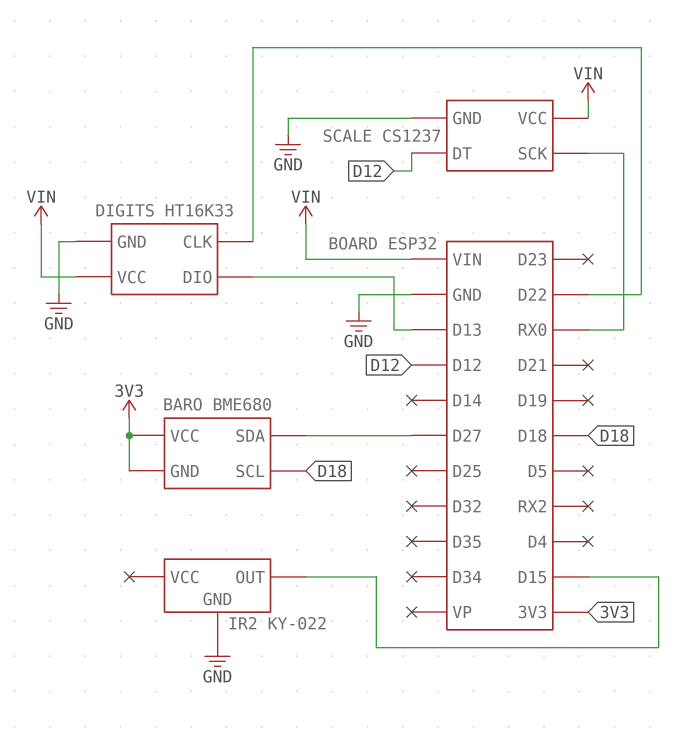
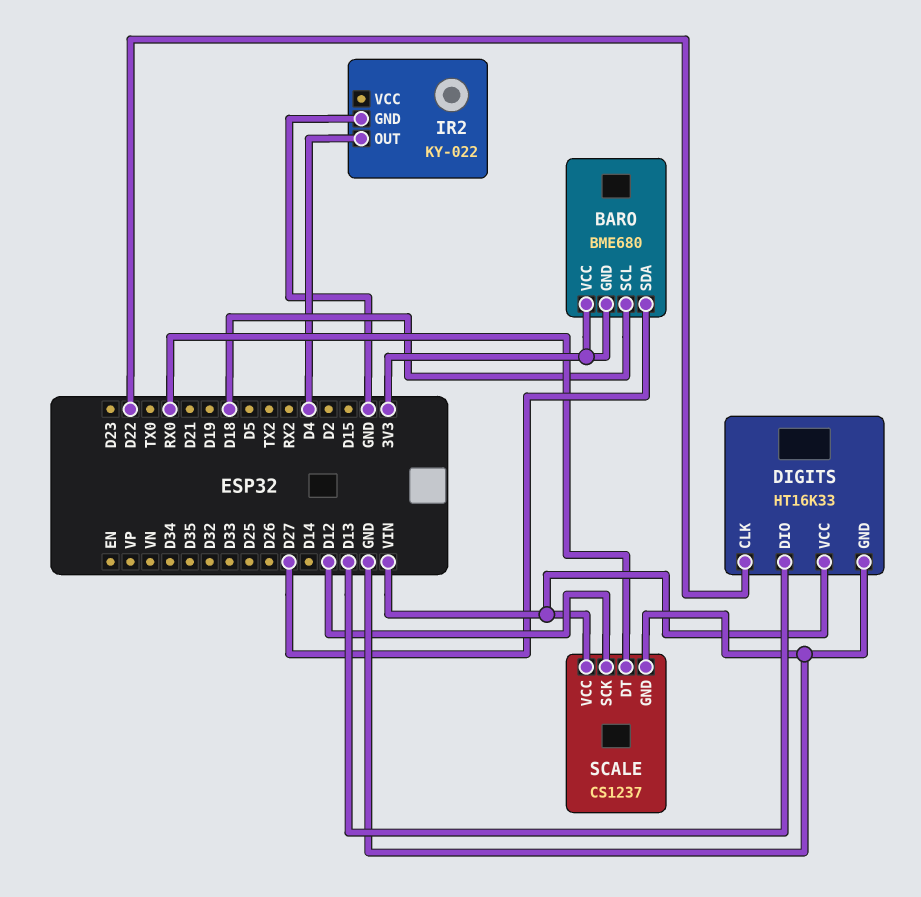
IR2 pin OUT: D15 -> D4
SCALE pin DT: D12 -> RX0
SCALE pin SCK: RX0 -> D12

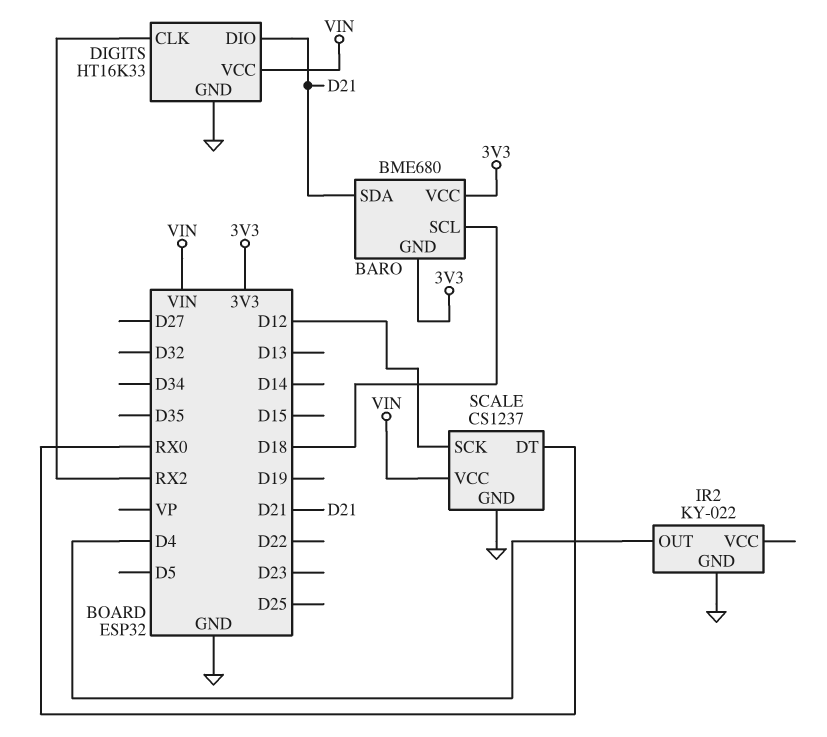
BARO pin SDA: D27 -> D21
DIGITS pin CLK: D22 -> RX2
DIGITS pin DIO: D13 -> D21

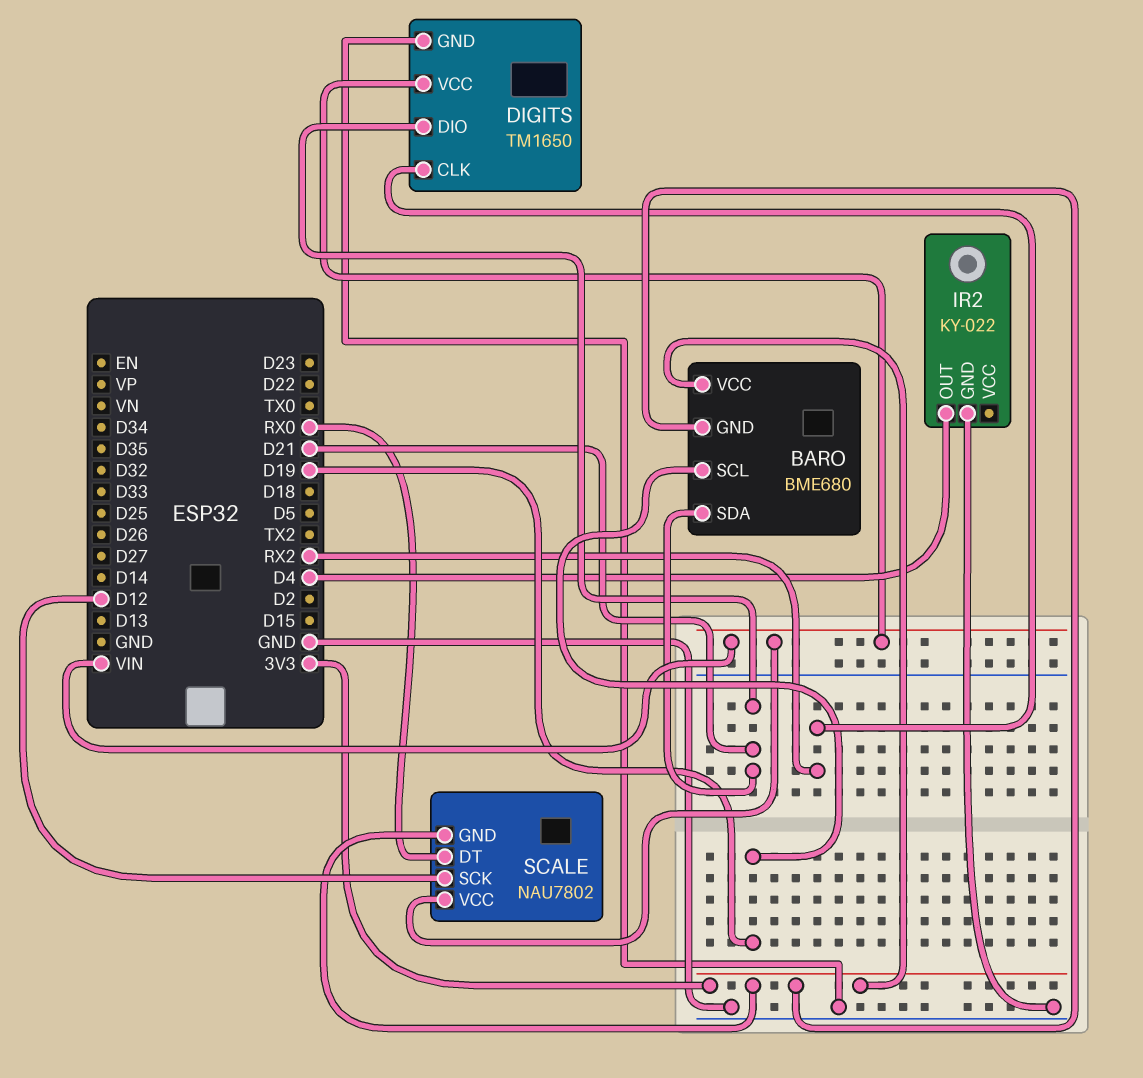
BARO pin SCL: D18 -> D19
DIGITS: HT16K33 -> TM1650
SCALE: CS1237 -> NAU7802
SCALE pin GND: GND -> 3V3

